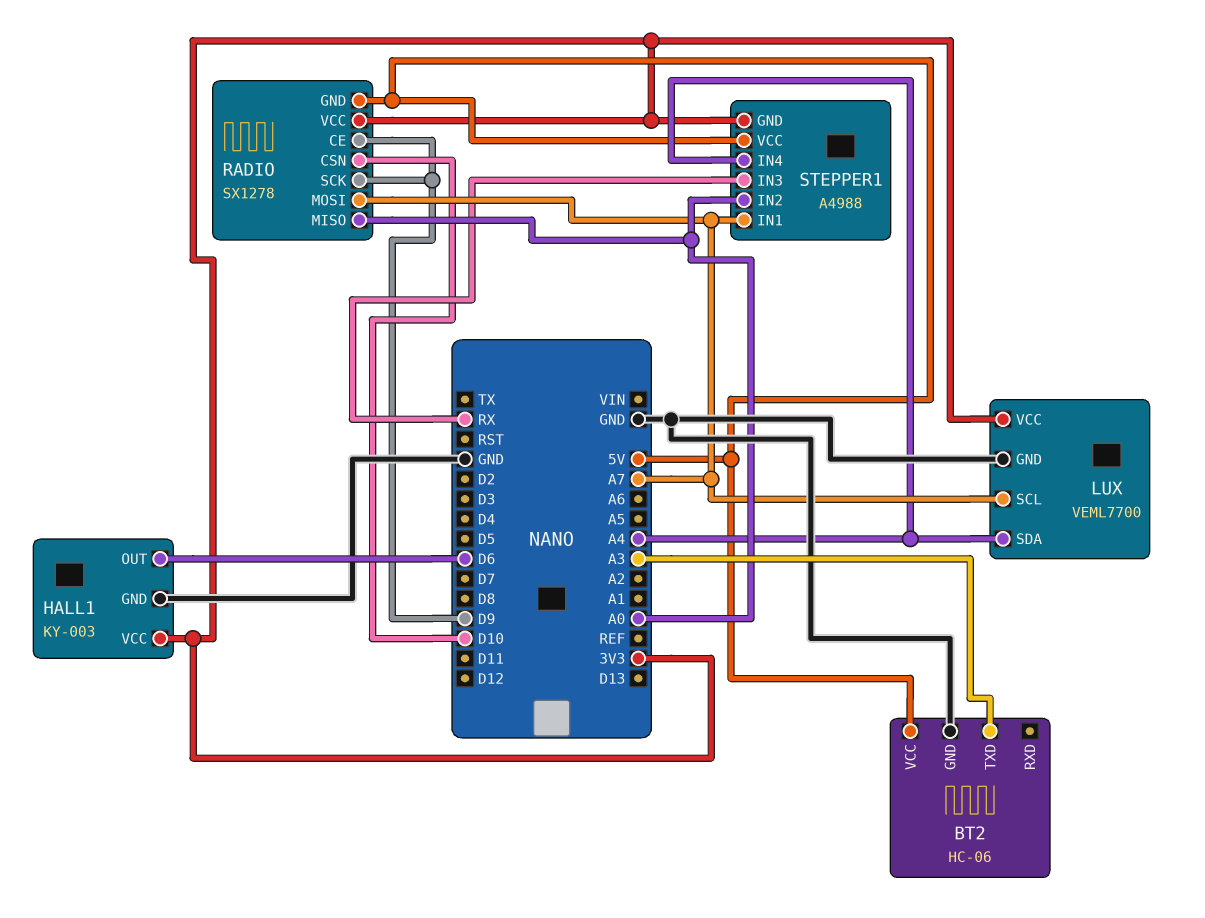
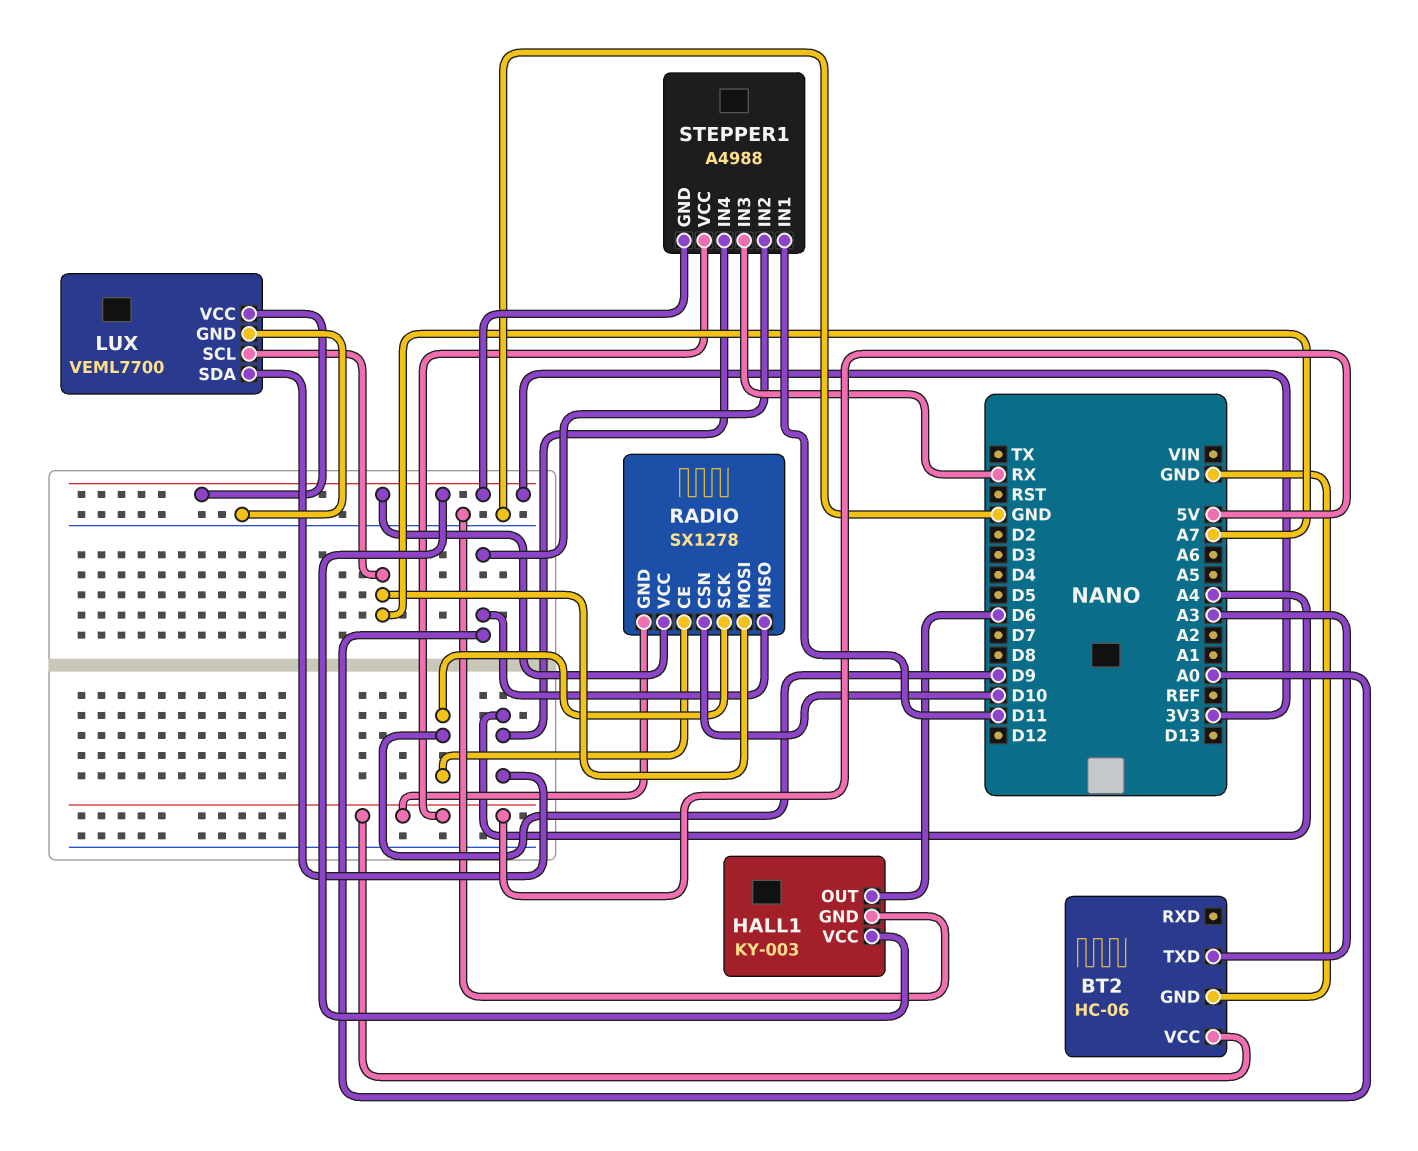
STEPPER1 pin IN1: A7 -> D11

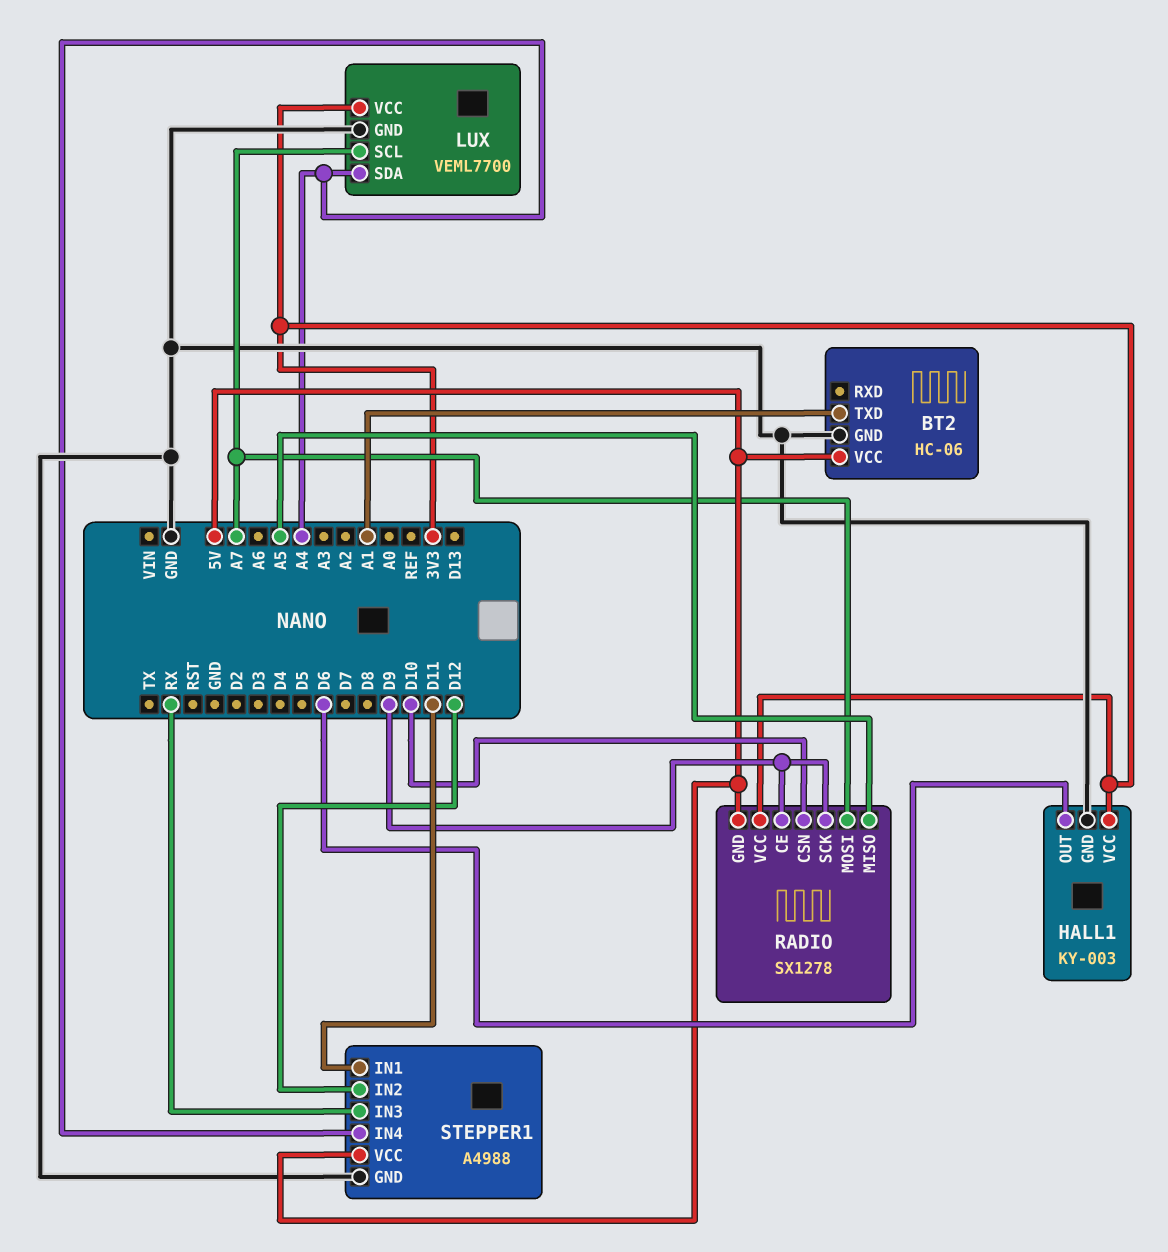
BT2 pin TXD: A3 -> A1
RADIO pin MISO: A0 -> A5
STEPPER1 pin GND: 3V3 -> GND
STEPPER1 pin IN2: A0 -> D12

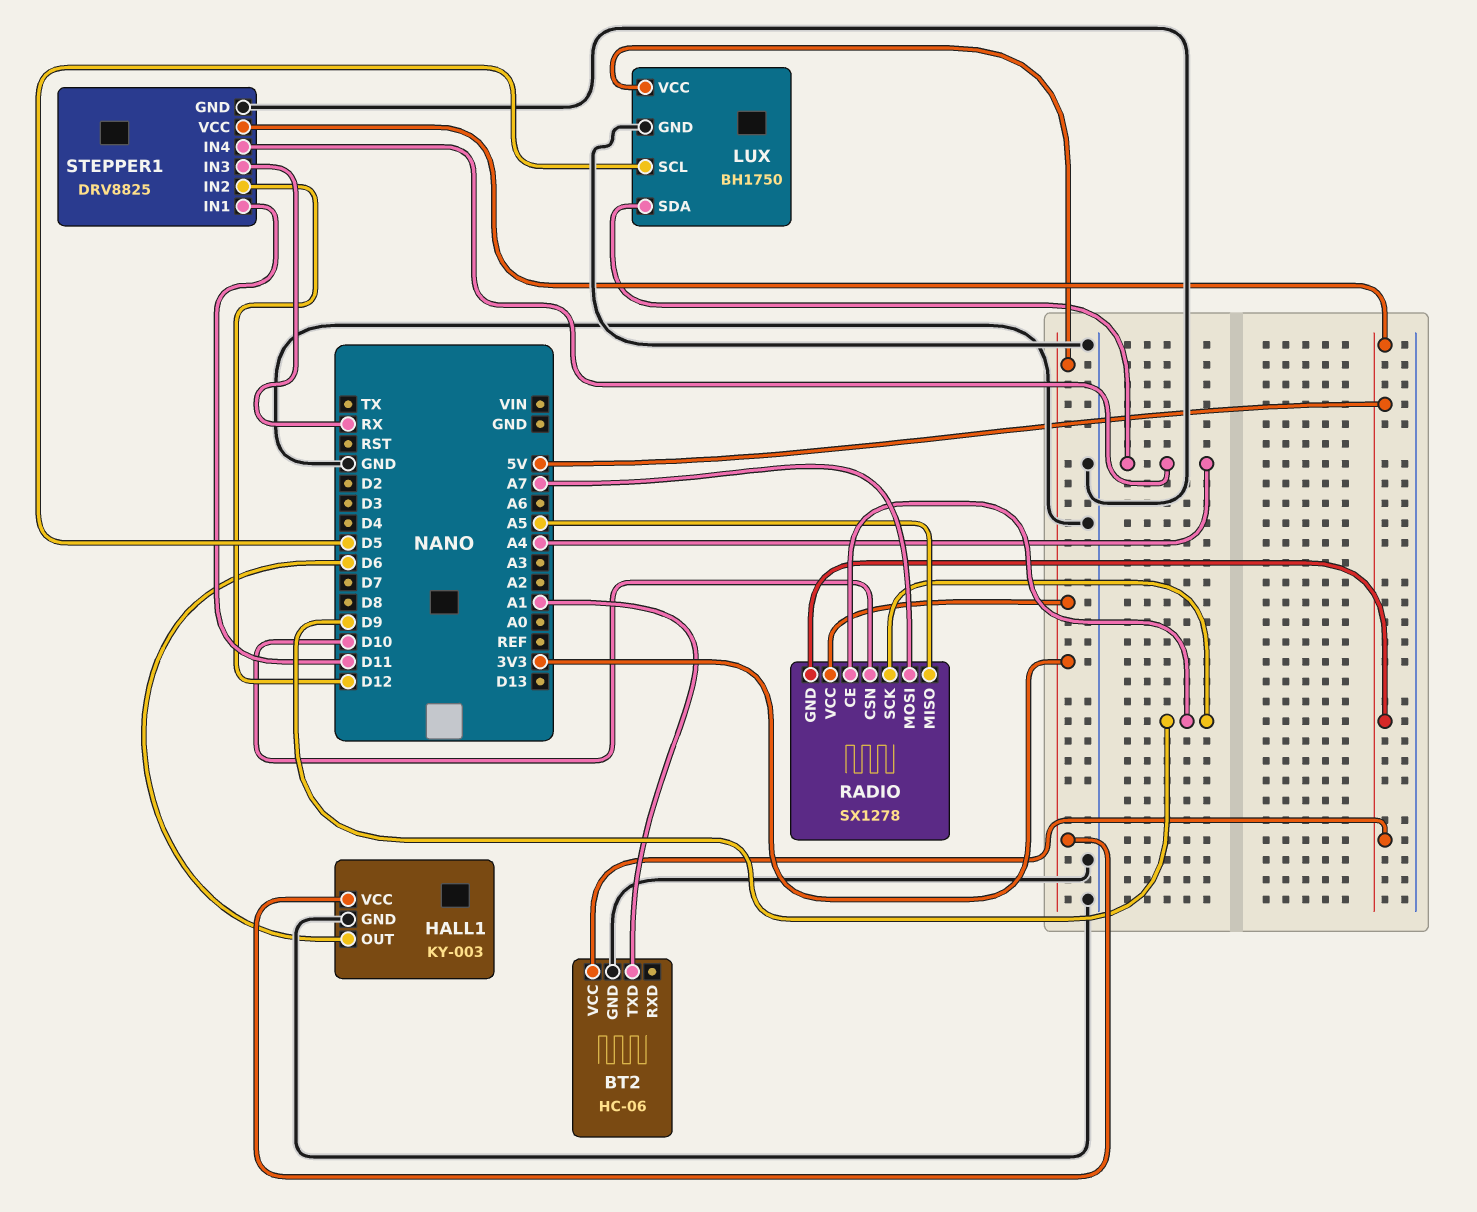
LUX: VEML7700 -> BH1750
LUX pin SCL: A7 -> D5
STEPPER1: A4988 -> DRV8825

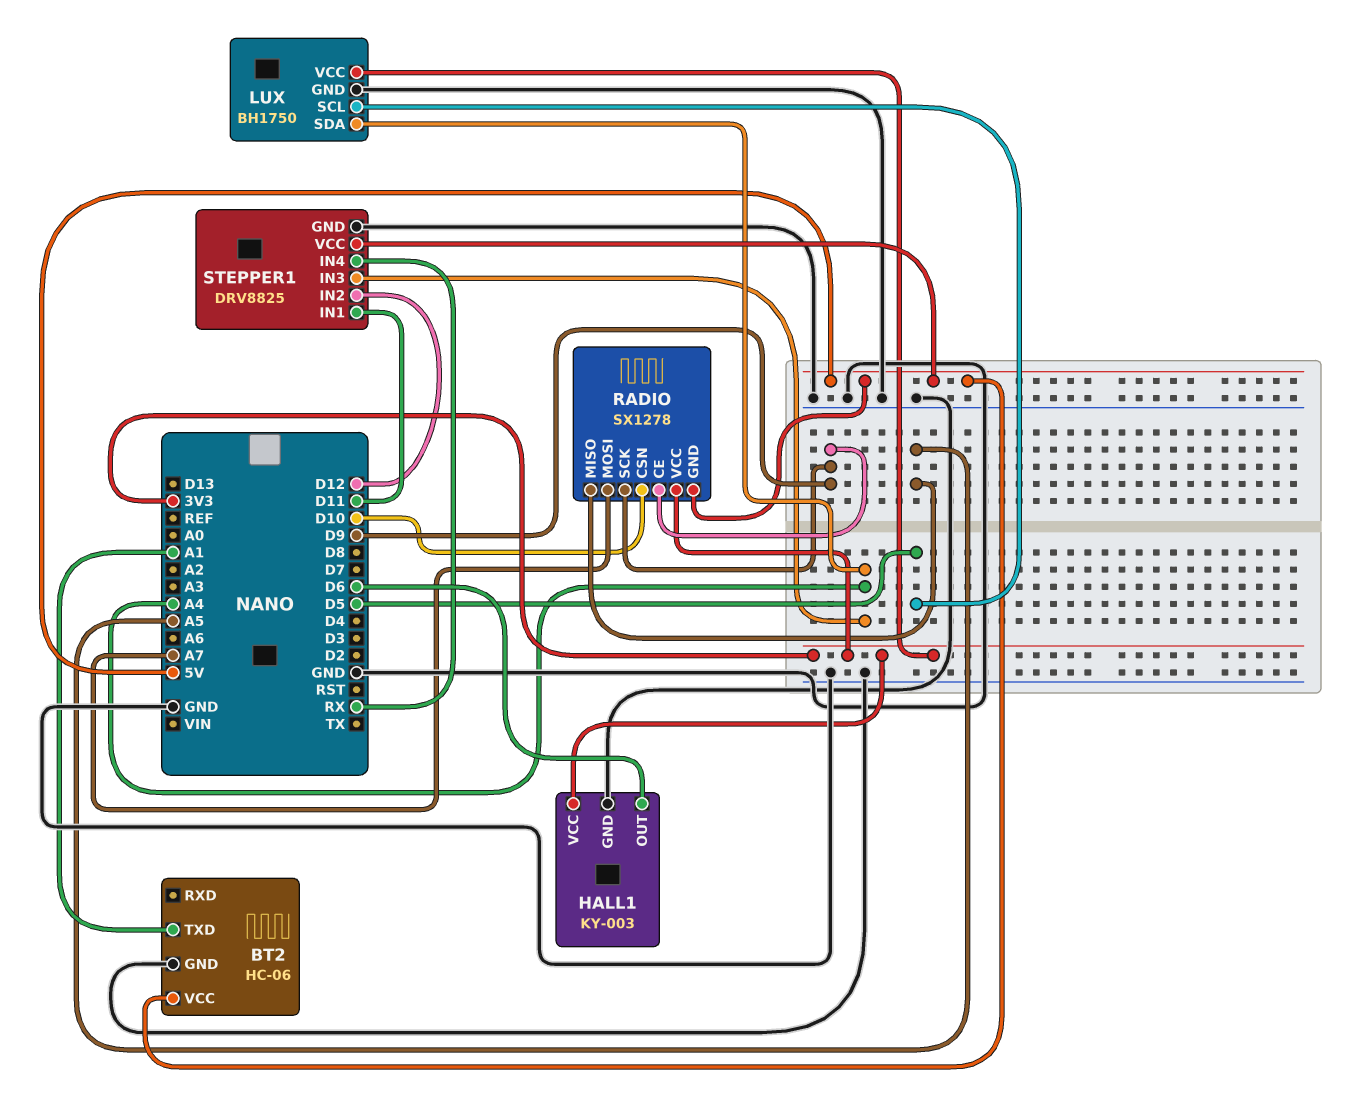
STEPPER1 pin IN3: RX -> A4
STEPPER1 pin IN4: A4 -> RX

